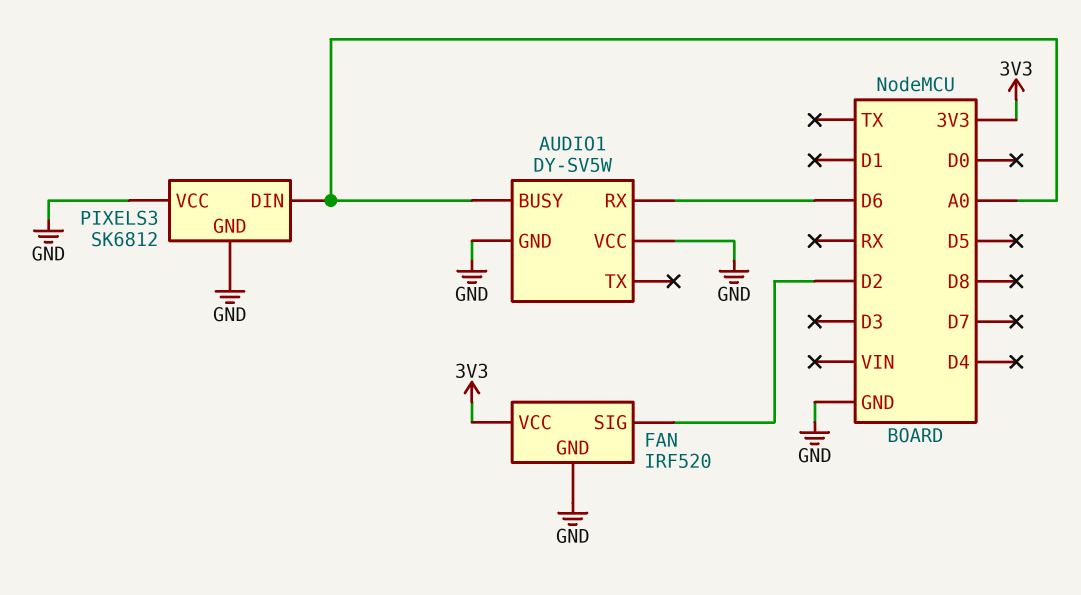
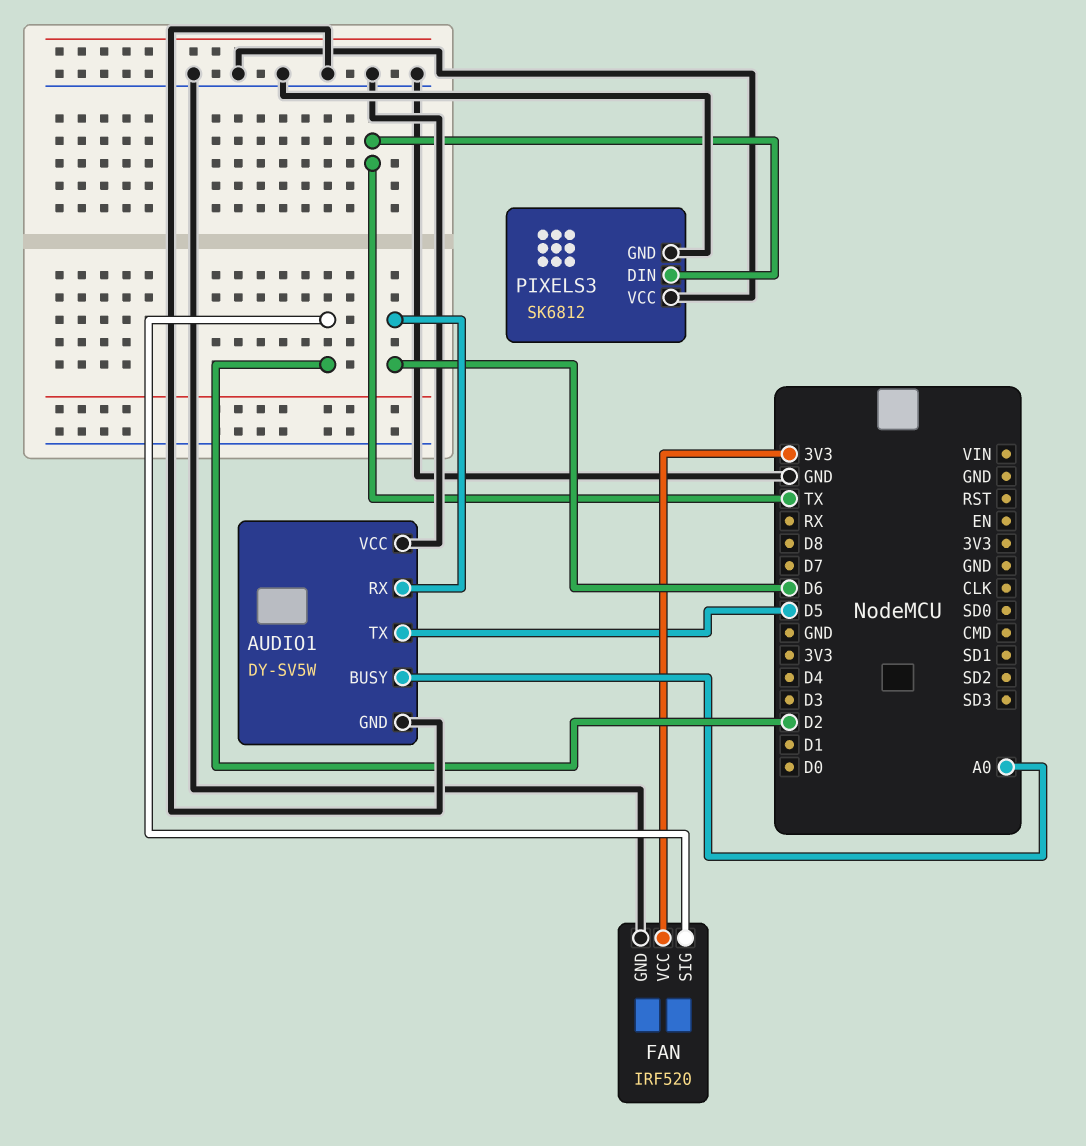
AUDIO1 pin TX: none -> D5
PIXELS3 pin DIN: A0 -> TX

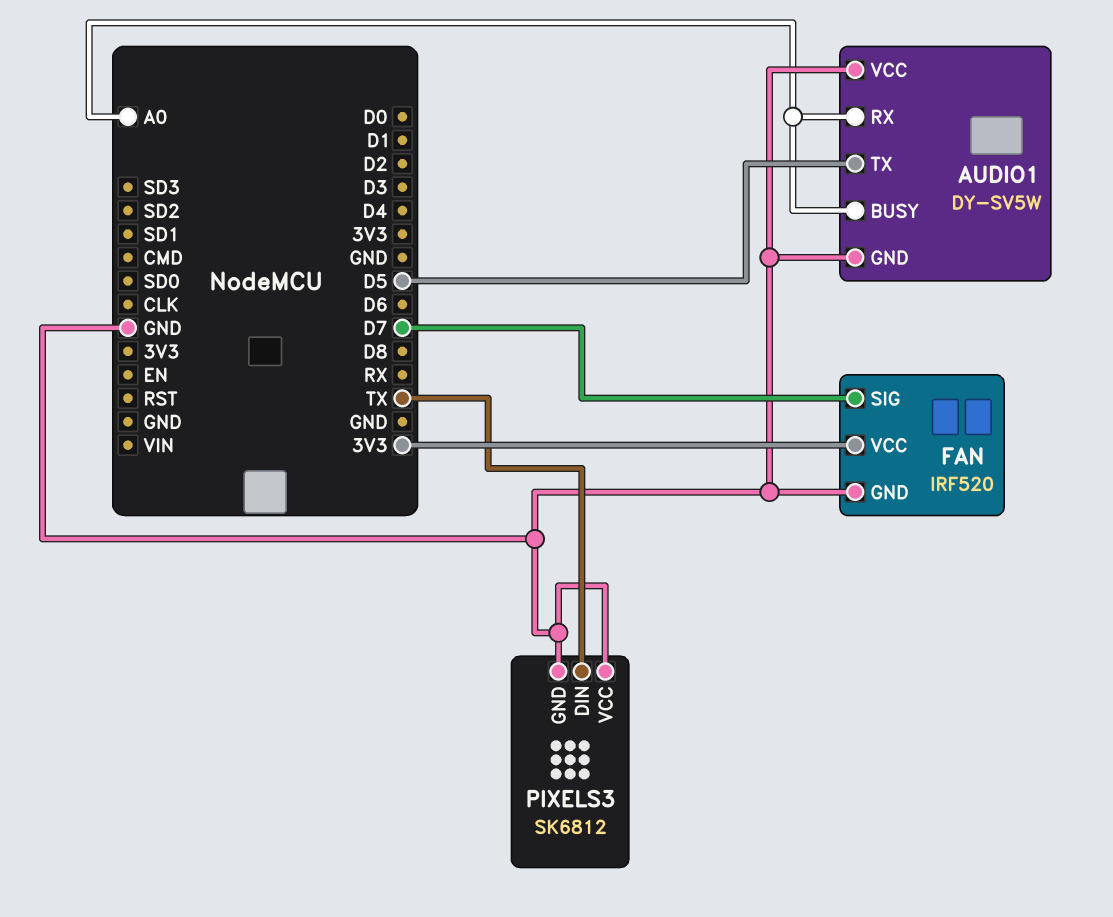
AUDIO1 pin RX: D6 -> A0
FAN pin SIG: D2 -> D7

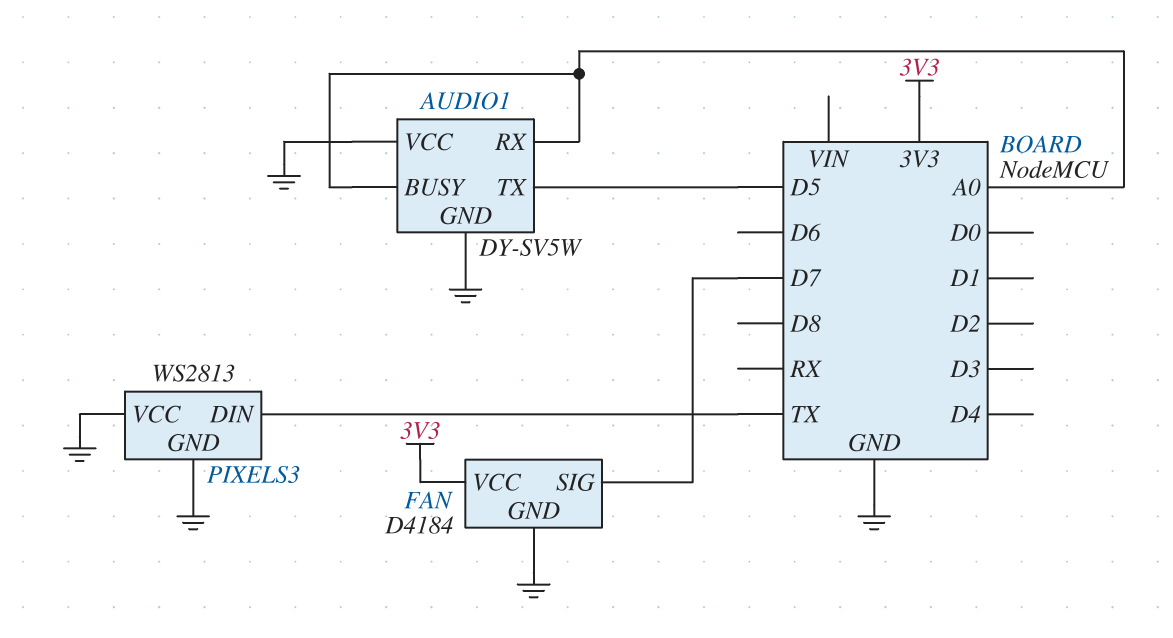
FAN: IRF520 -> D4184
PIXELS3: SK6812 -> WS2813

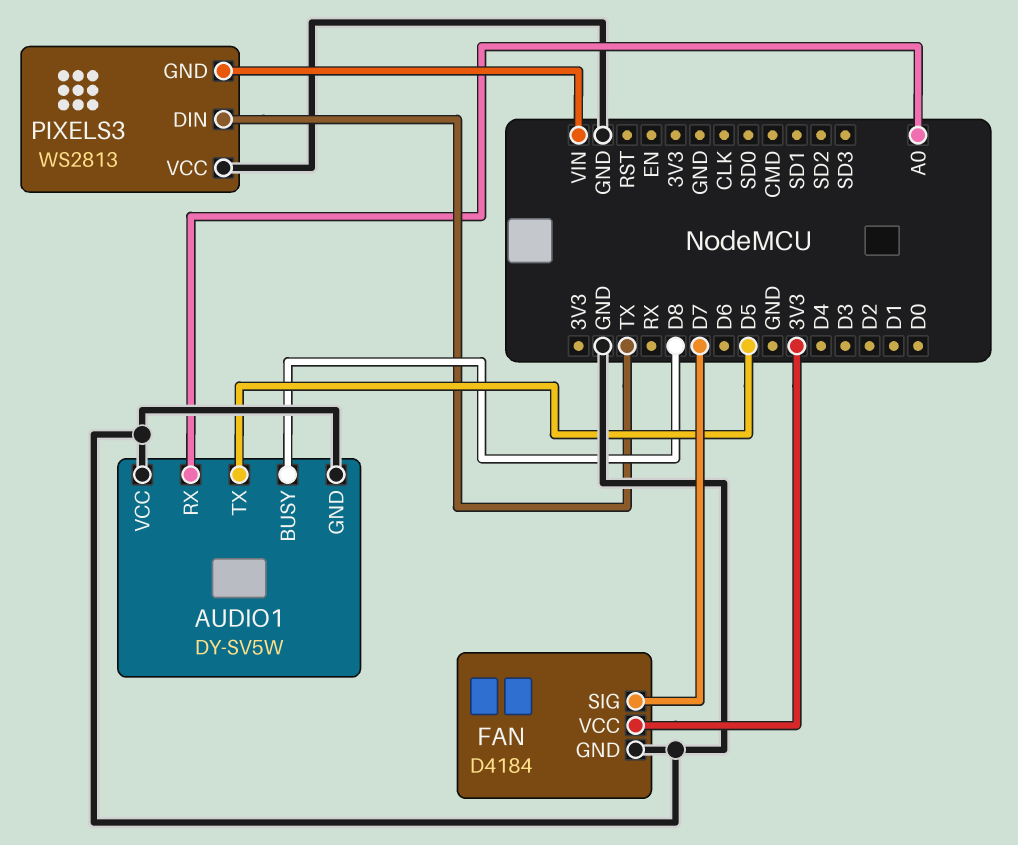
AUDIO1 pin BUSY: A0 -> D8
PIXELS3 pin GND: GND -> VIN

